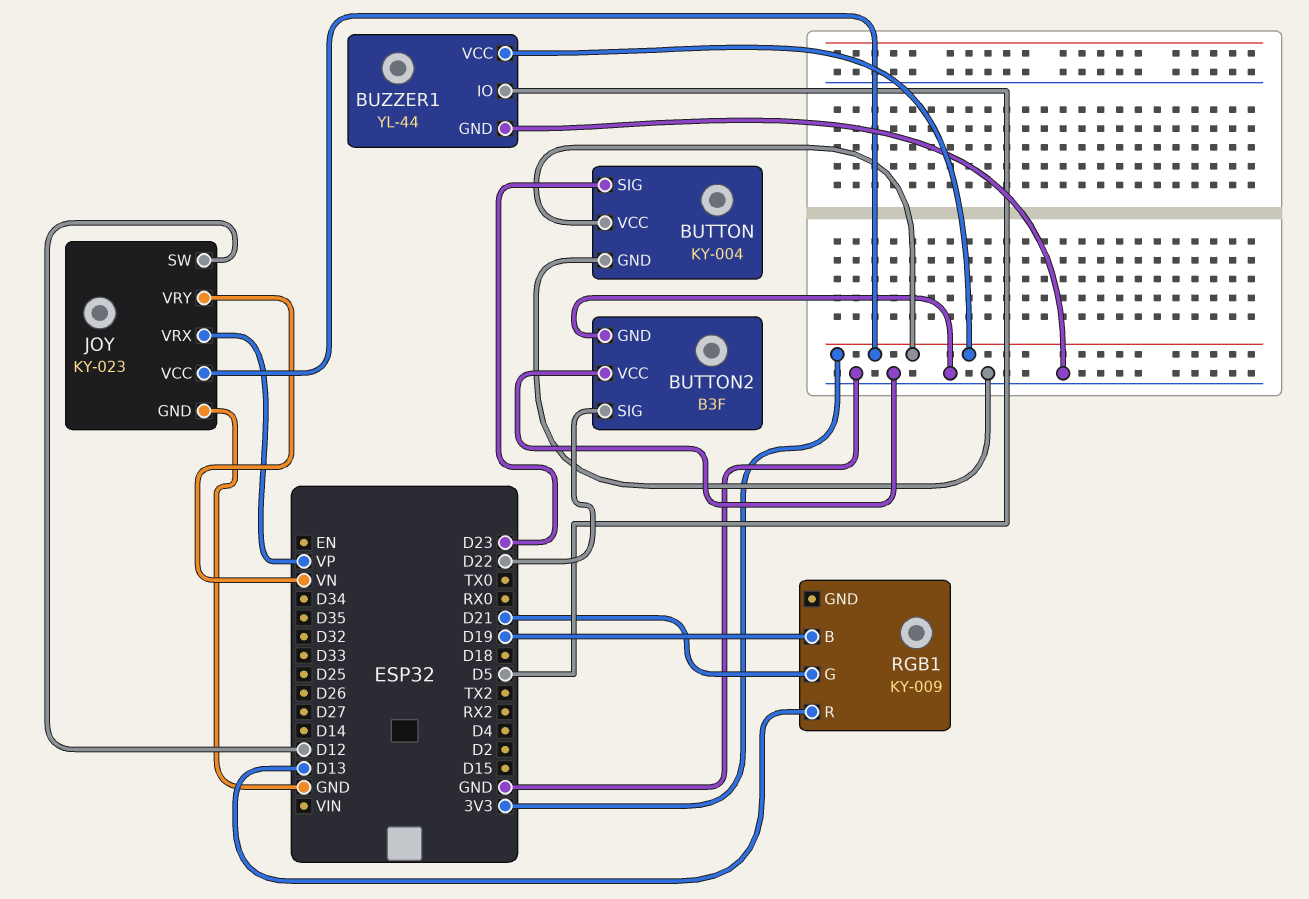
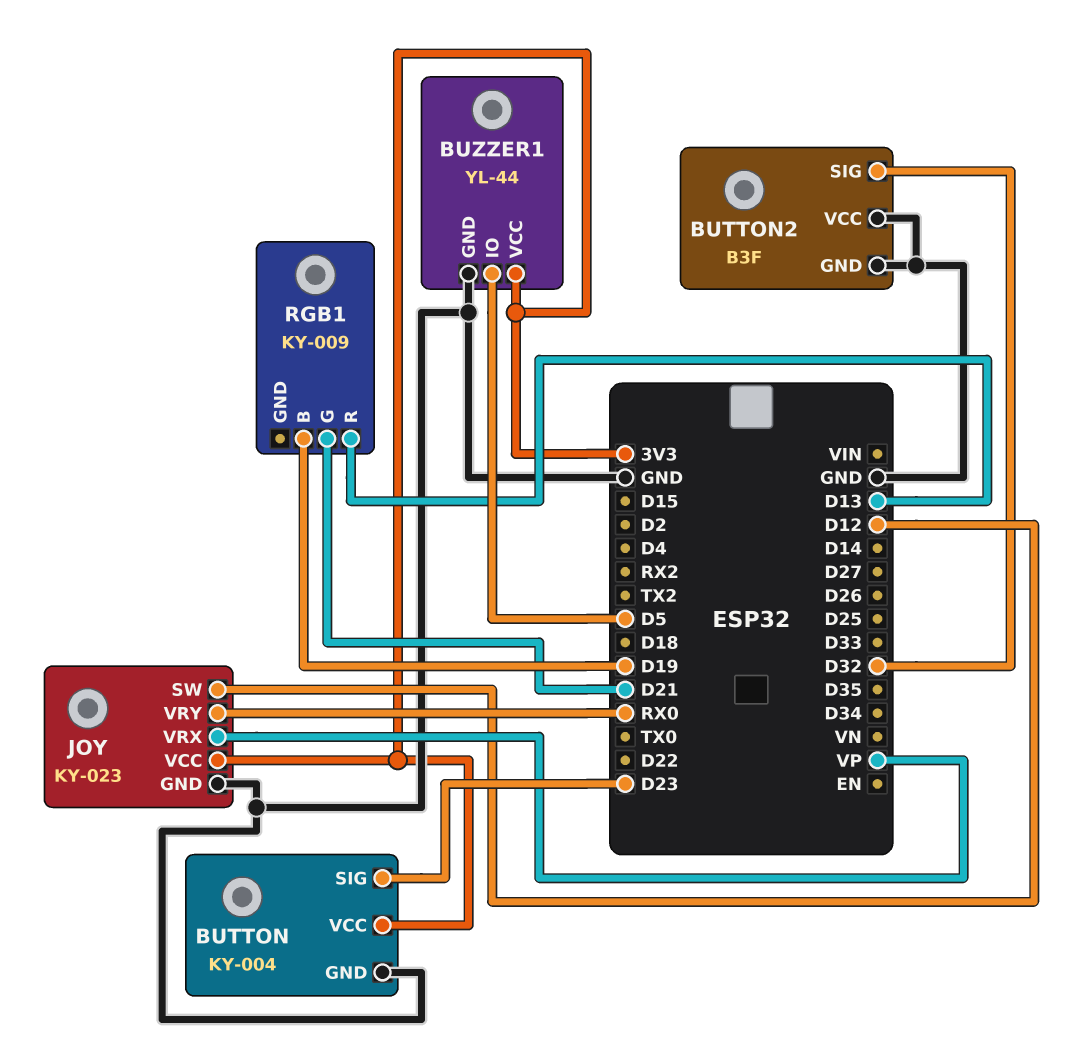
BUTTON2 pin SIG: D22 -> D32
JOY pin VRY: VN -> RX0

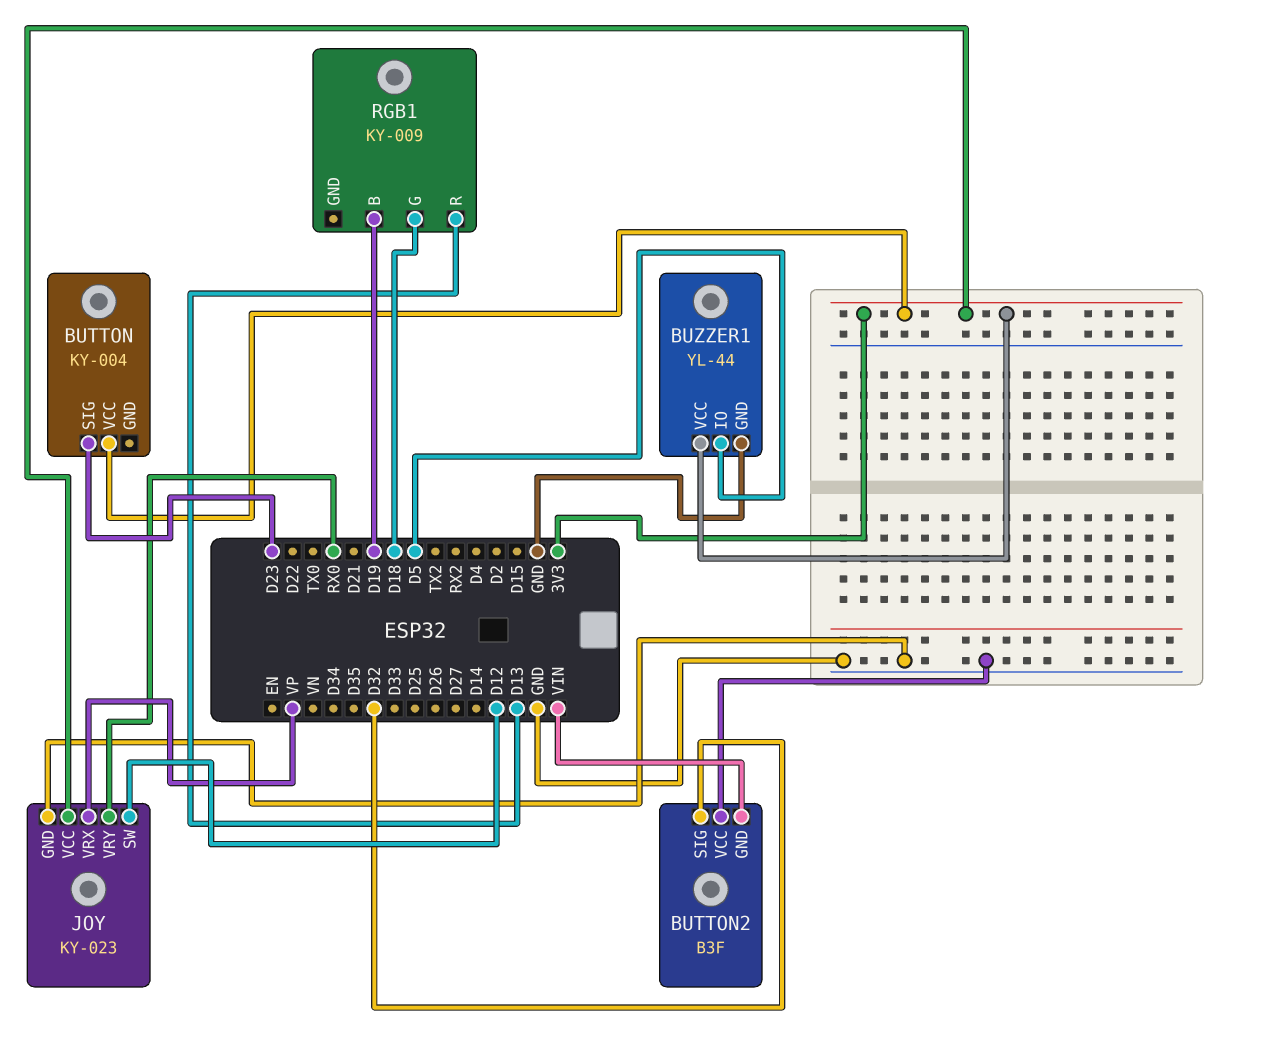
BUTTON pin GND: GND -> none
BUTTON2 pin GND: GND -> VIN
RGB1 pin G: D21 -> D18

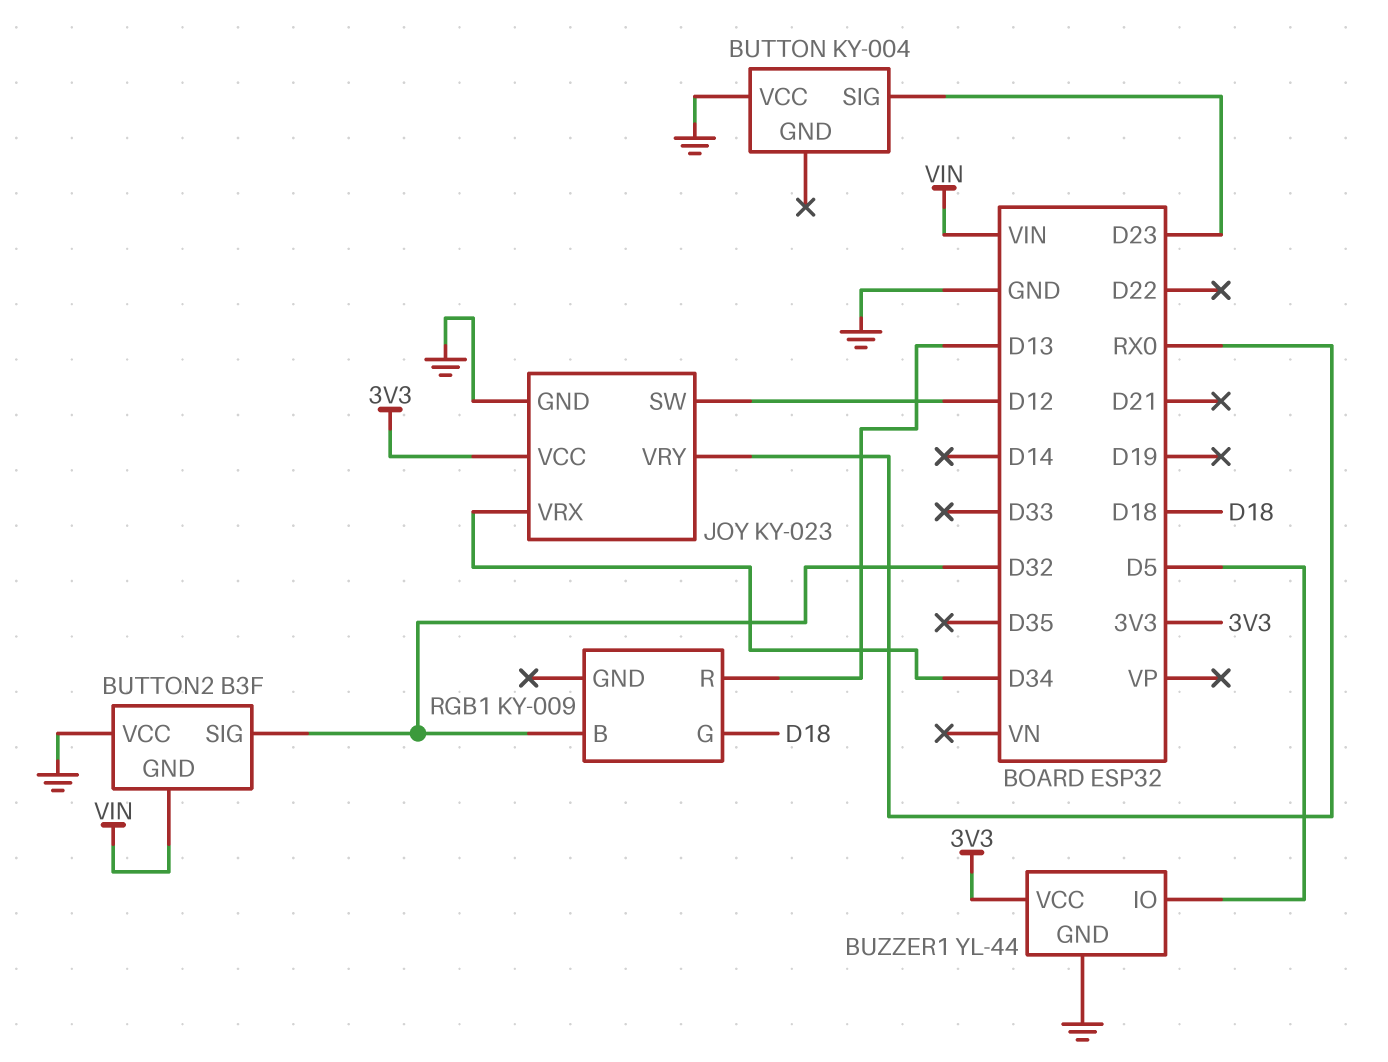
BUTTON pin VCC: 3V3 -> GND
JOY pin VRX: VP -> D34
RGB1 pin B: D19 -> D32

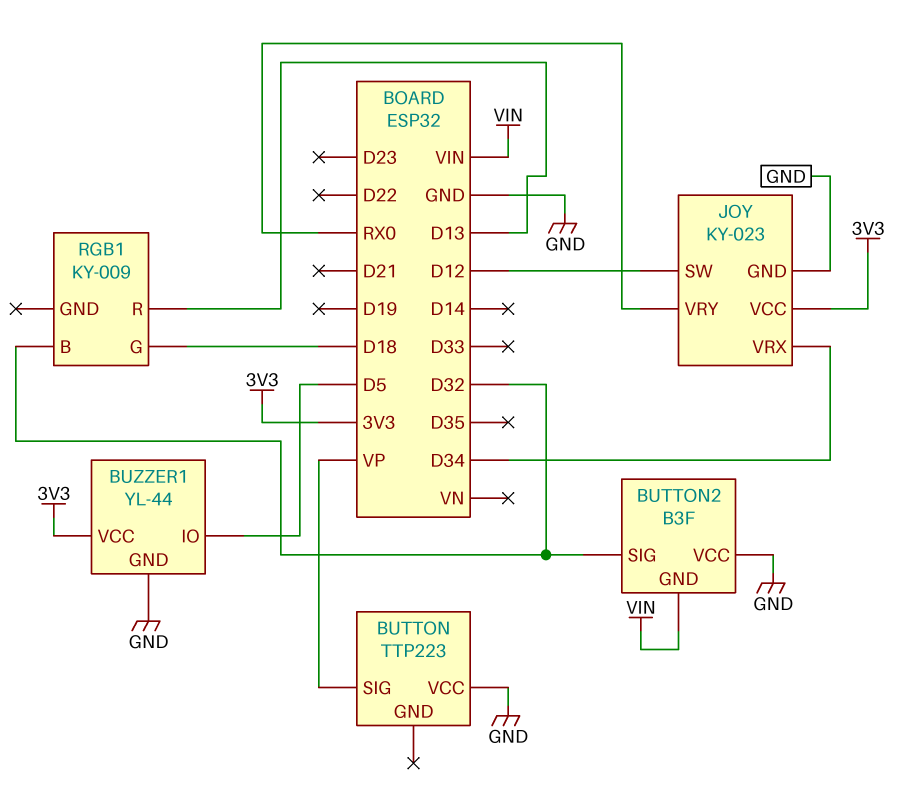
BUTTON: KY-004 -> TTP223
BUTTON pin SIG: D23 -> VP

